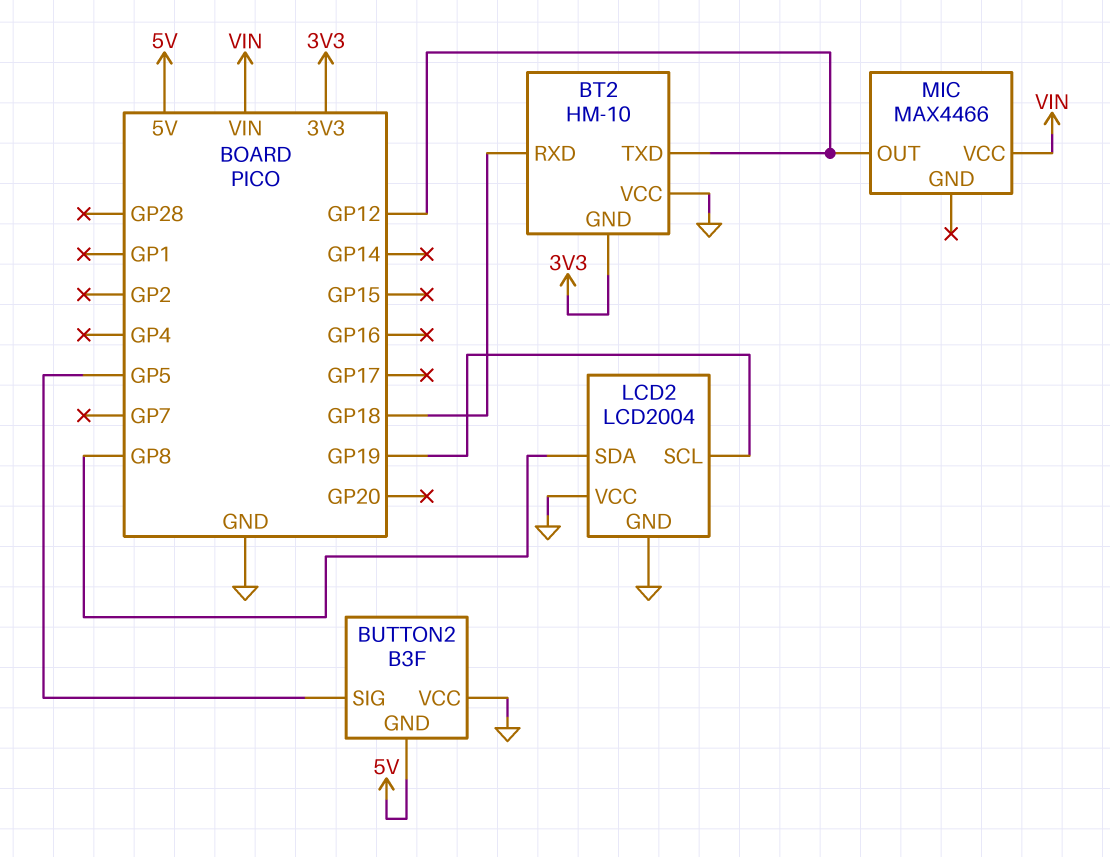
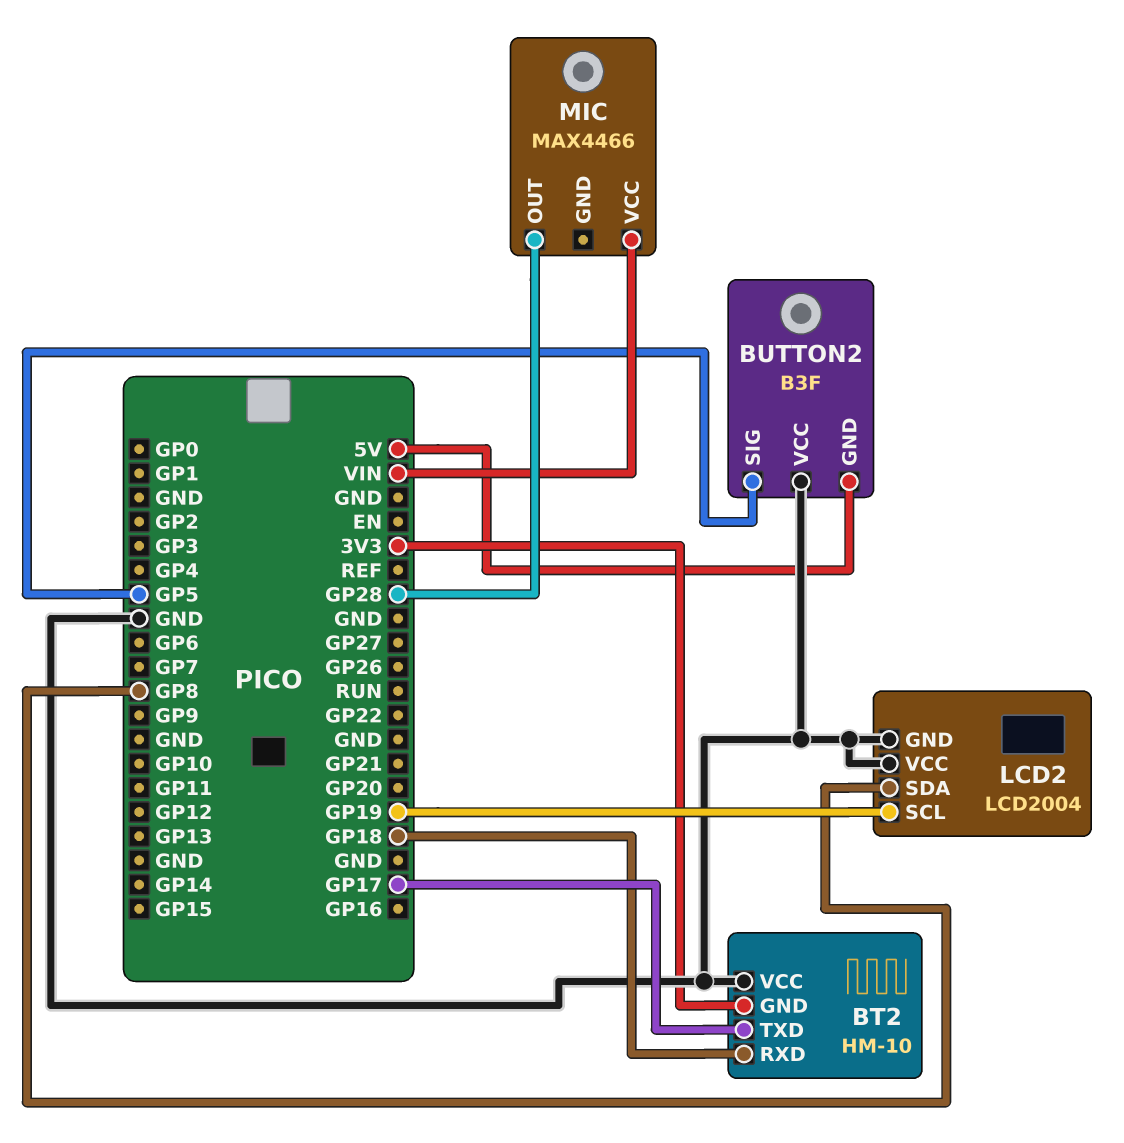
BT2 pin TXD: GP12 -> GP17
MIC pin OUT: GP12 -> GP28

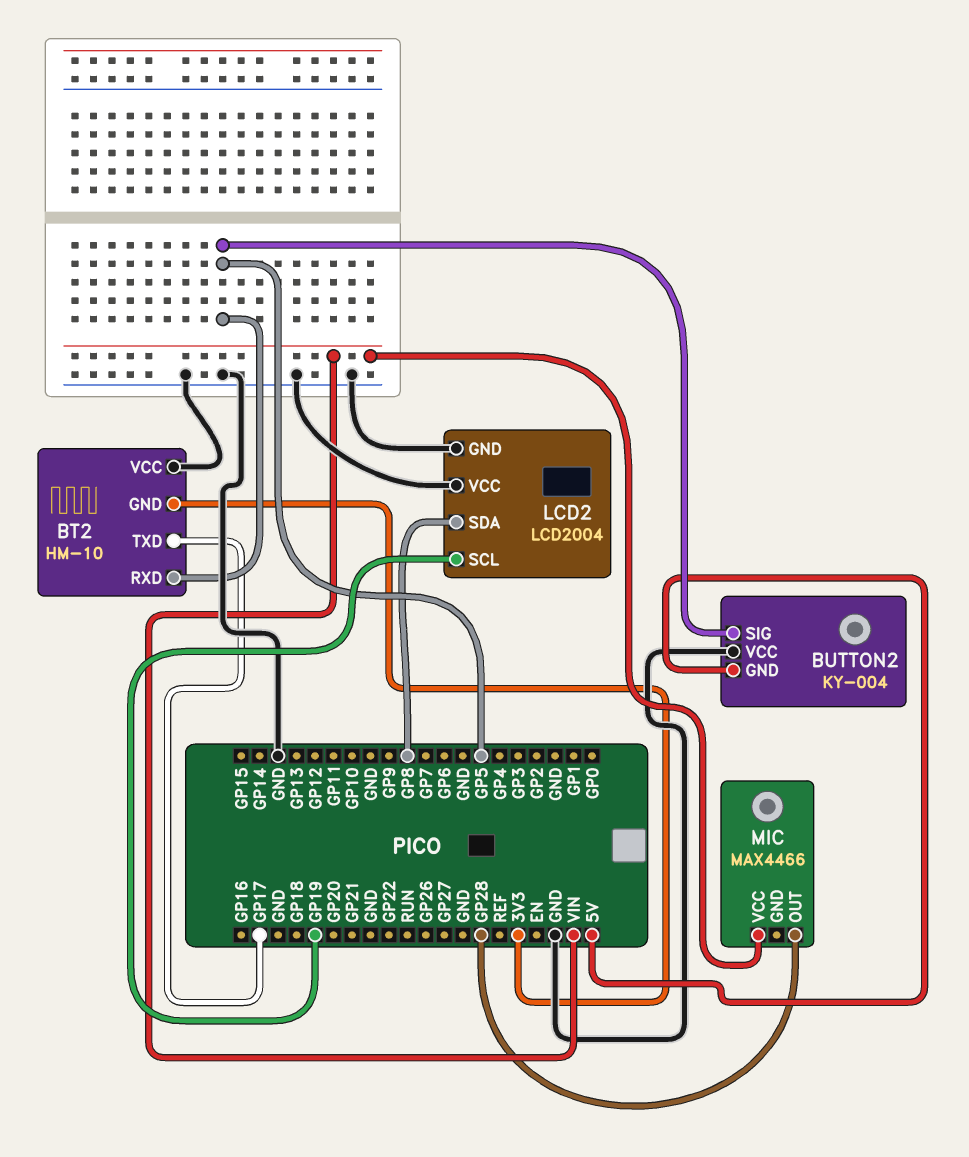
BT2 pin RXD: GP18 -> GP5
BUTTON2: B3F -> KY-004

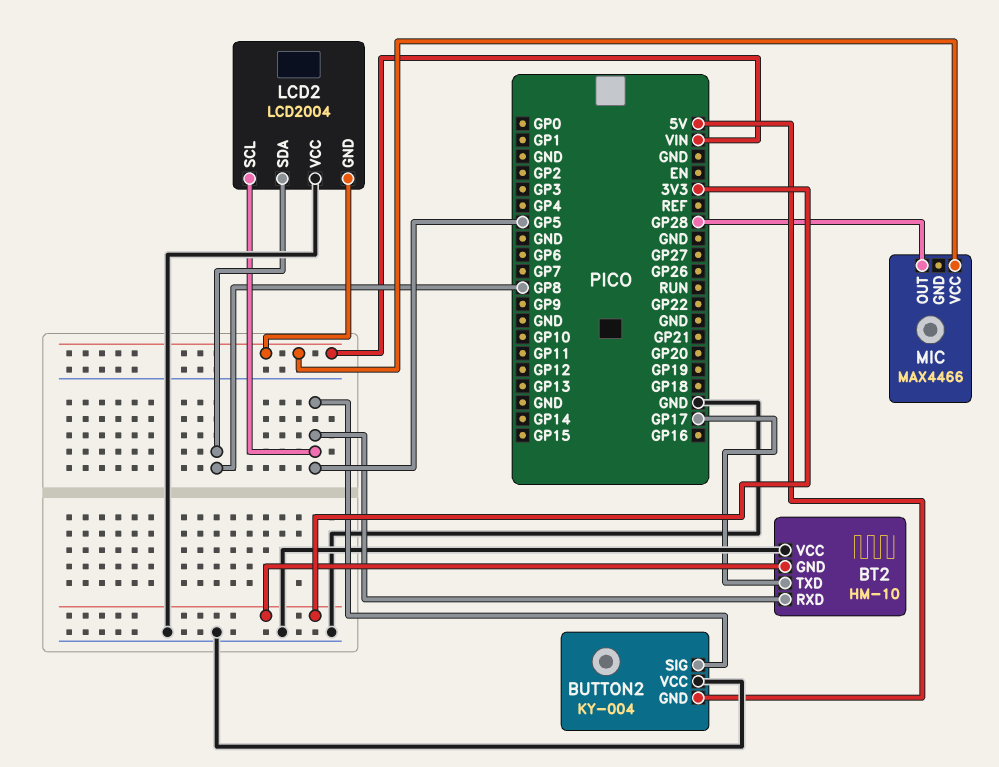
LCD2 pin GND: GND -> VIN
LCD2 pin SCL: GP19 -> GP5

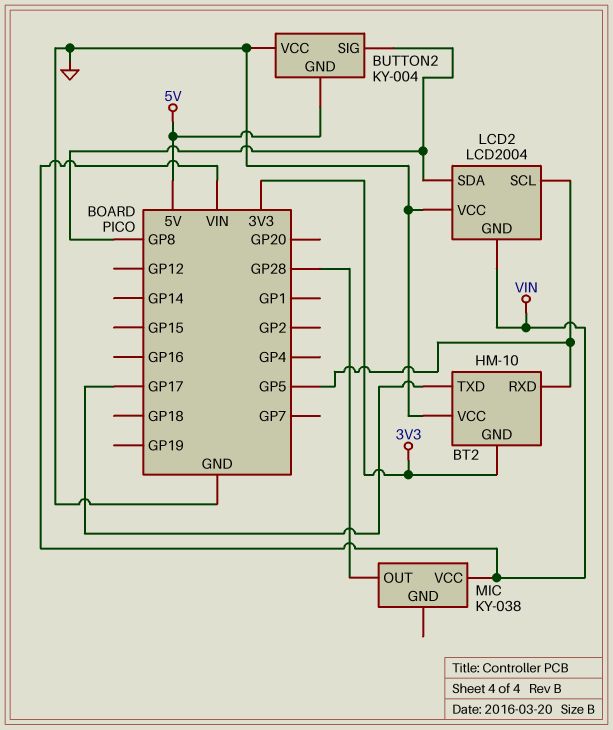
BUTTON2 pin SIG: GP5 -> GP8
MIC: MAX4466 -> KY-038

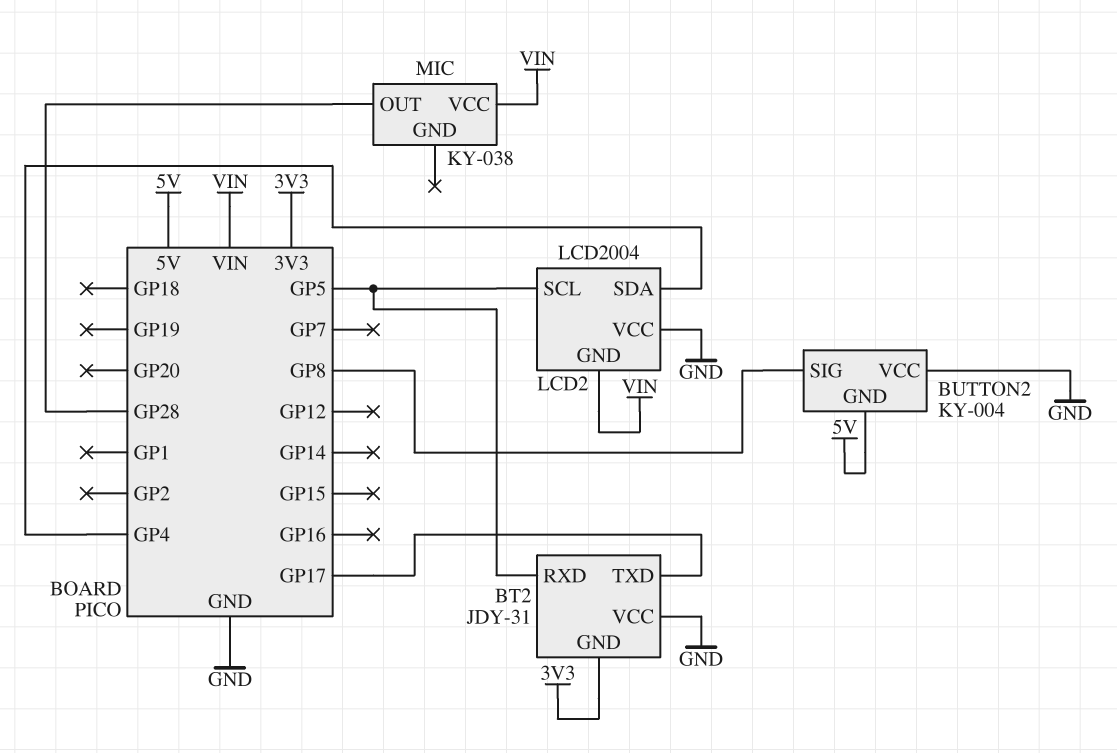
BT2: HM-10 -> JDY-31
LCD2 pin SDA: GP8 -> GP4

